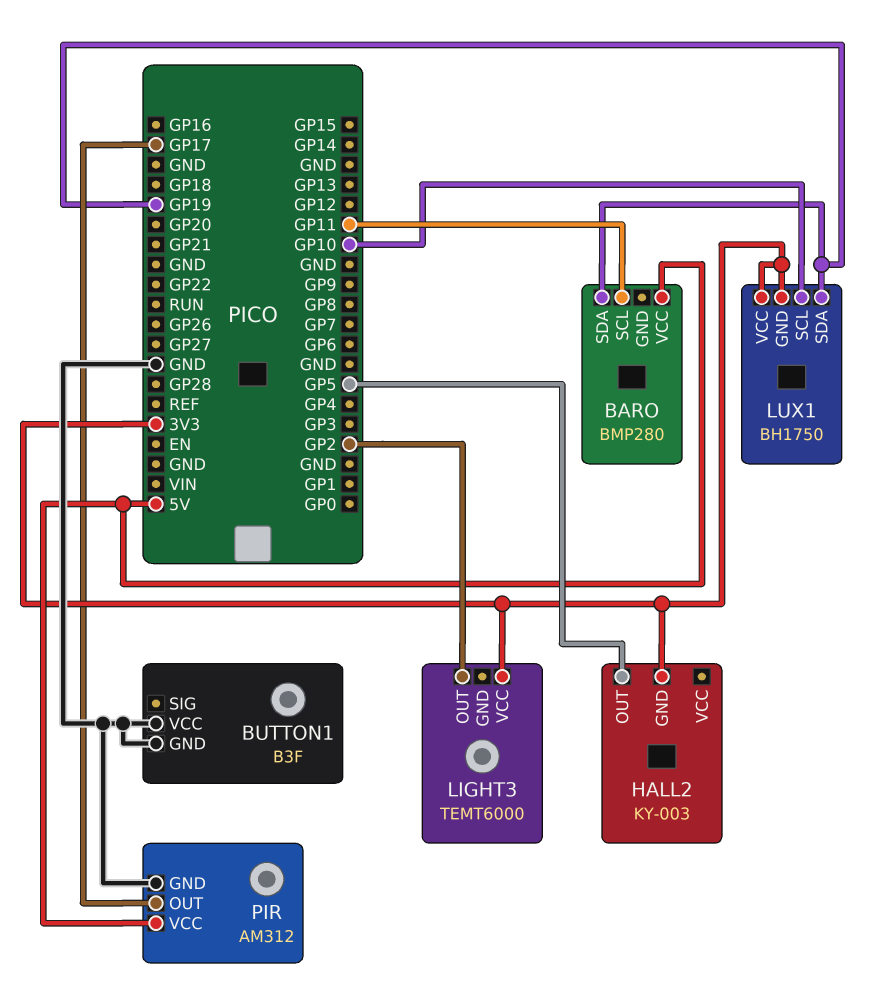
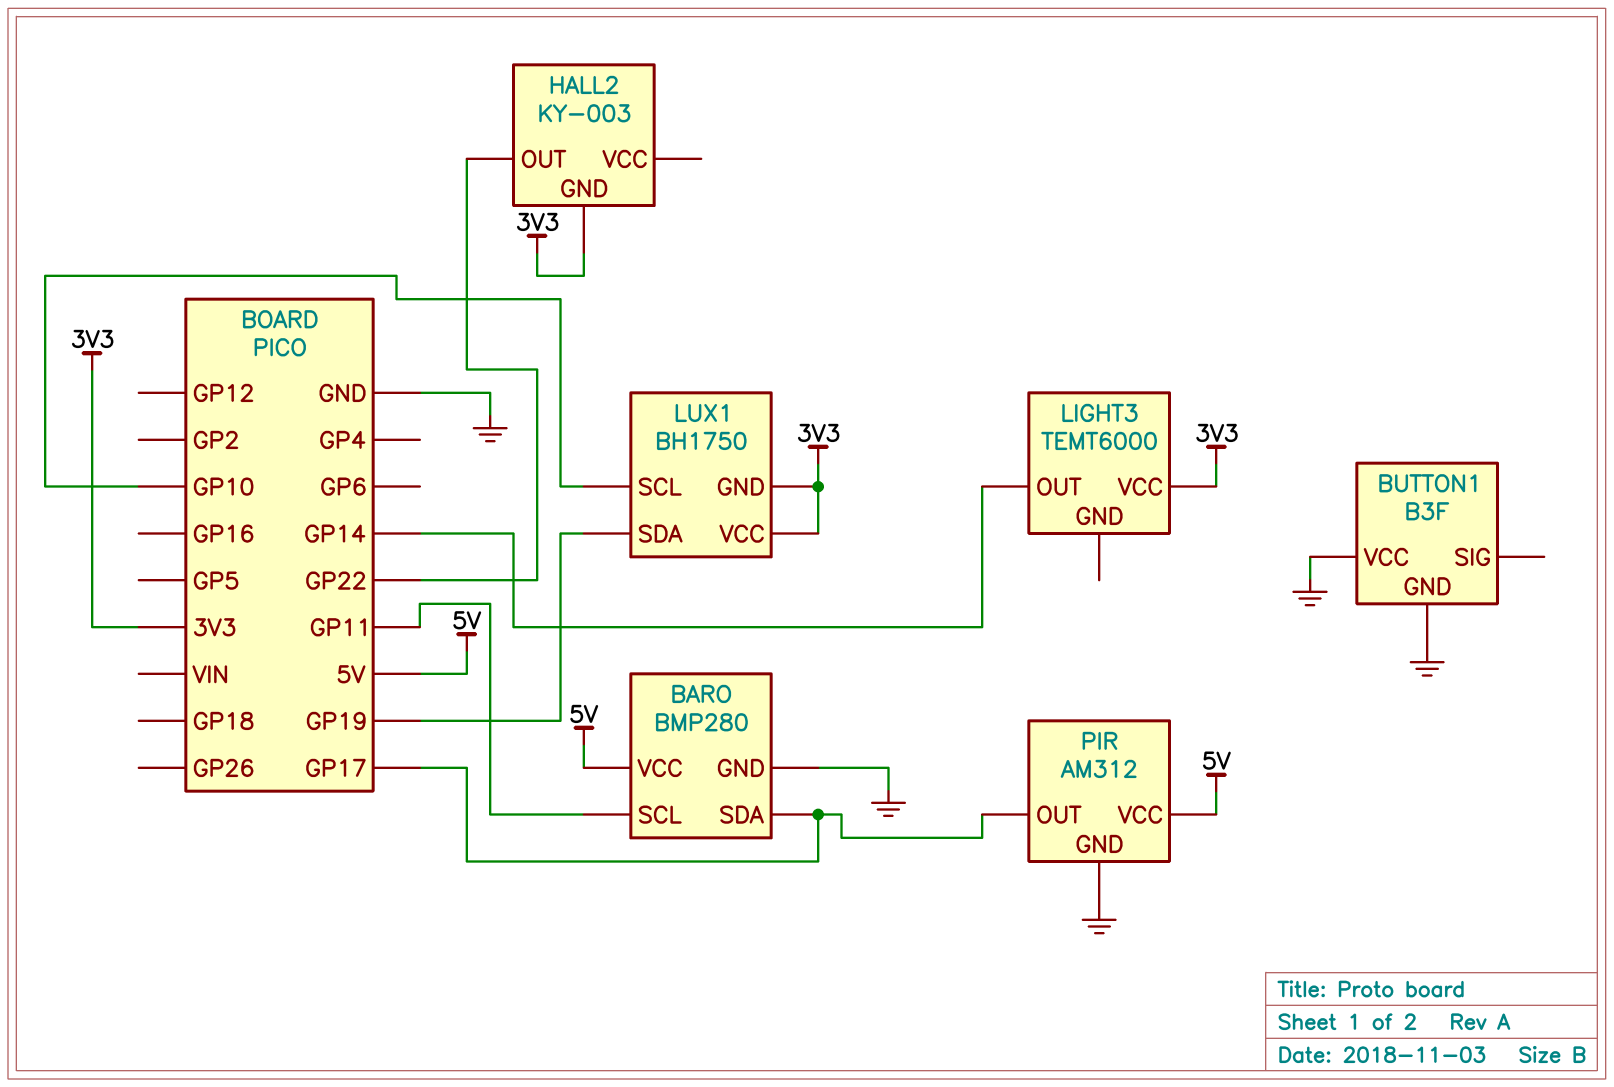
BARO pin GND: none -> GND
BARO pin SDA: GP19 -> GP17
HALL2 pin OUT: GP5 -> GP22
LIGHT3 pin OUT: GP2 -> GP14

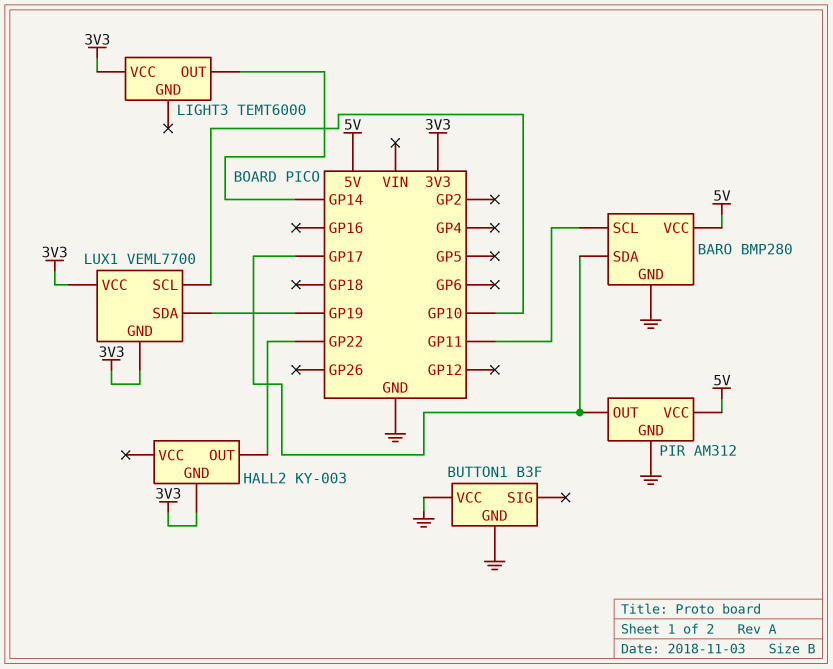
LUX1: BH1750 -> VEML7700

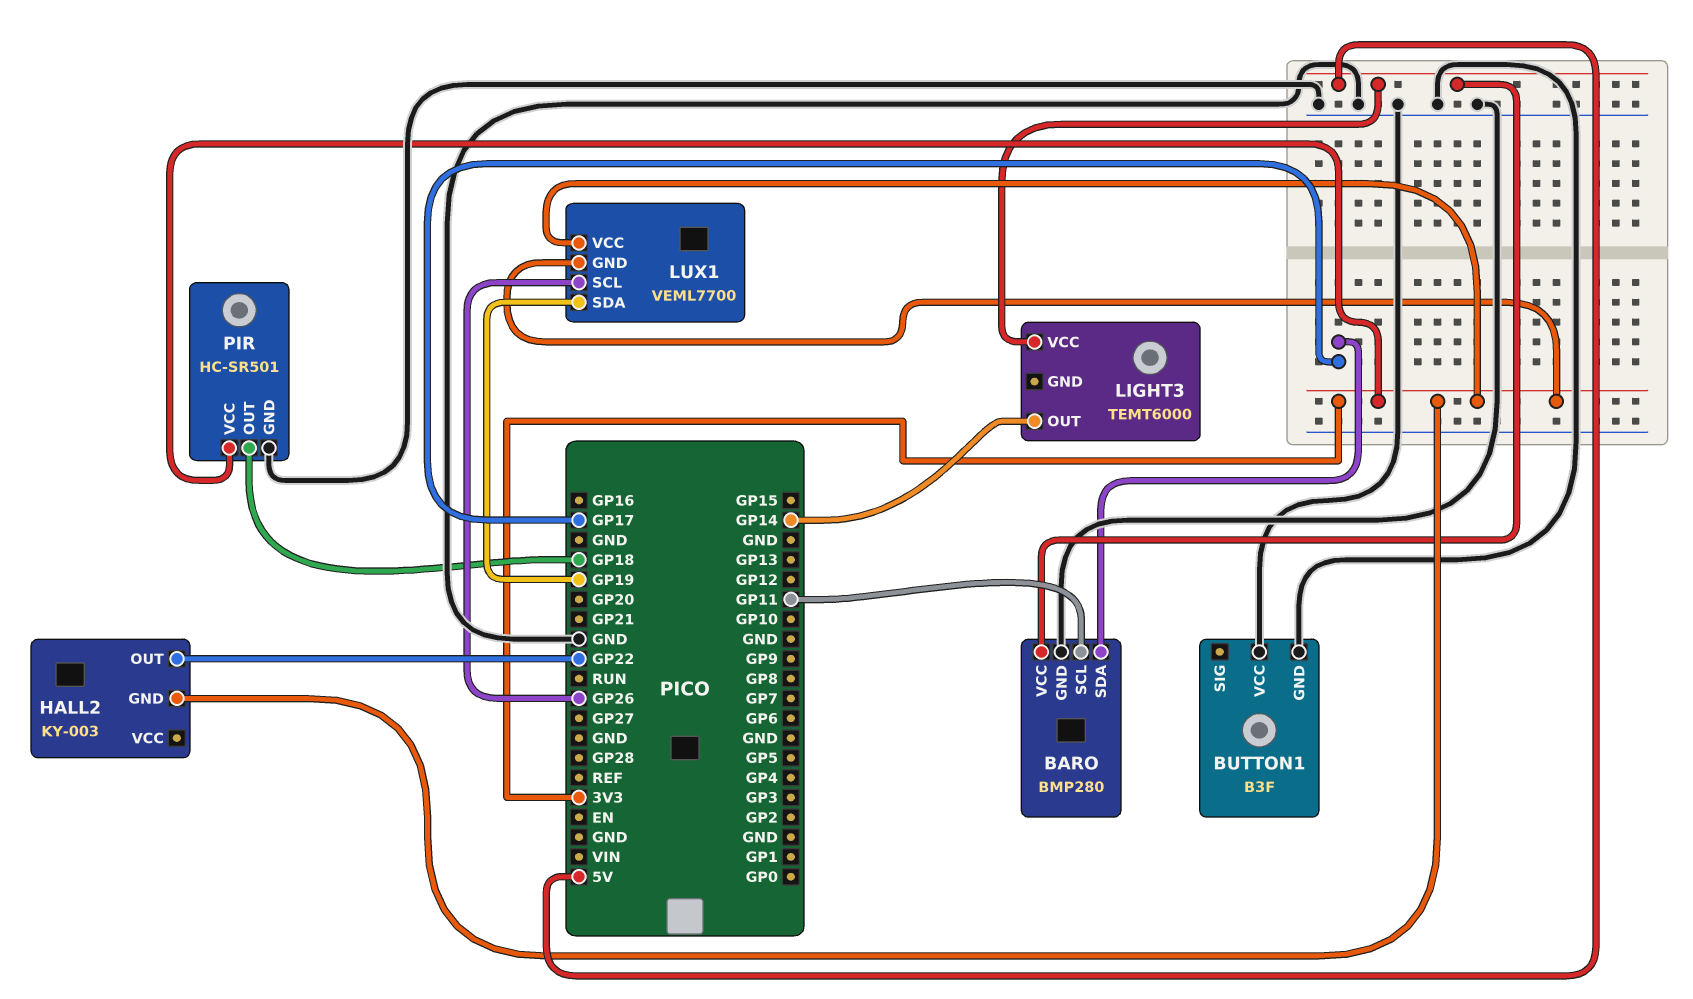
LIGHT3 pin VCC: 3V3 -> 5V
LUX1 pin SCL: GP10 -> GP26
PIR: AM312 -> HC-SR501
PIR pin OUT: GP17 -> GP18
PIR pin VCC: 5V -> 3V3

